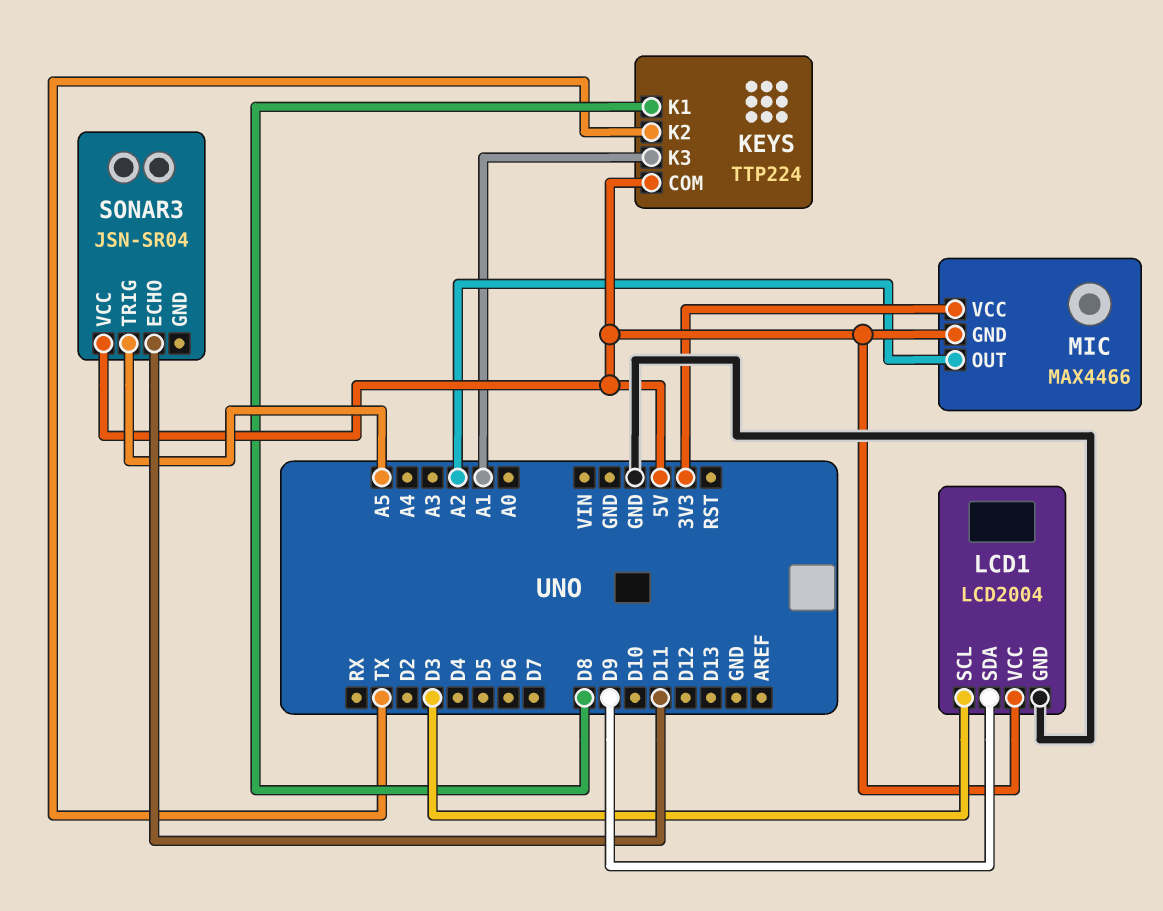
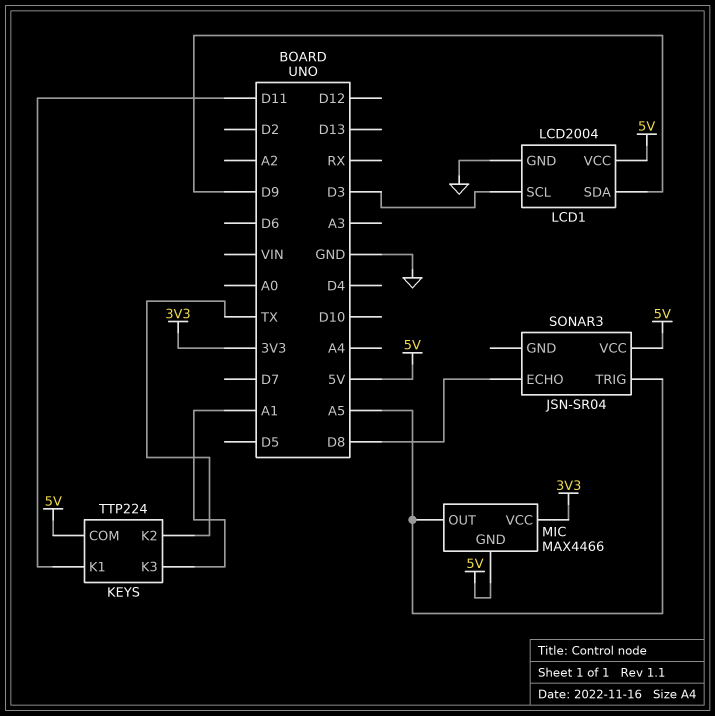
KEYS pin K1: D8 -> D11
MIC pin OUT: A2 -> A5
SONAR3 pin ECHO: D11 -> D8

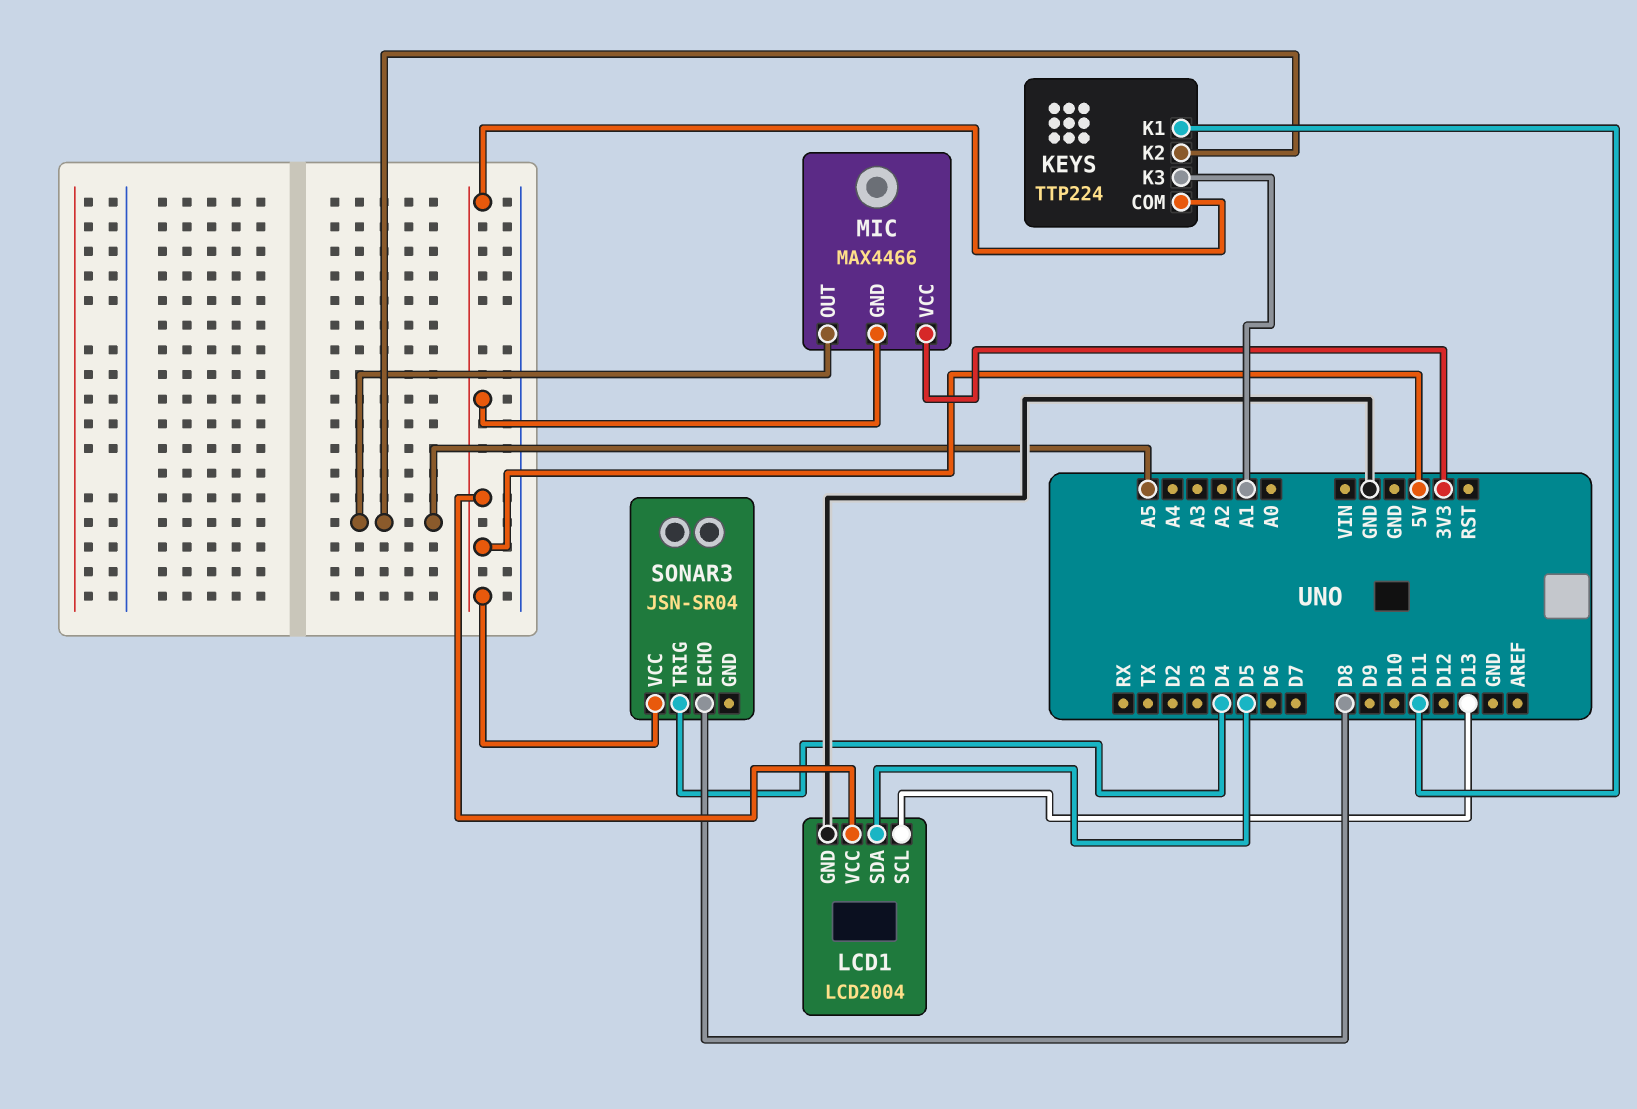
KEYS pin K2: TX -> A5
LCD1 pin SCL: D3 -> D13
LCD1 pin SDA: D9 -> D5
SONAR3 pin TRIG: A5 -> D4

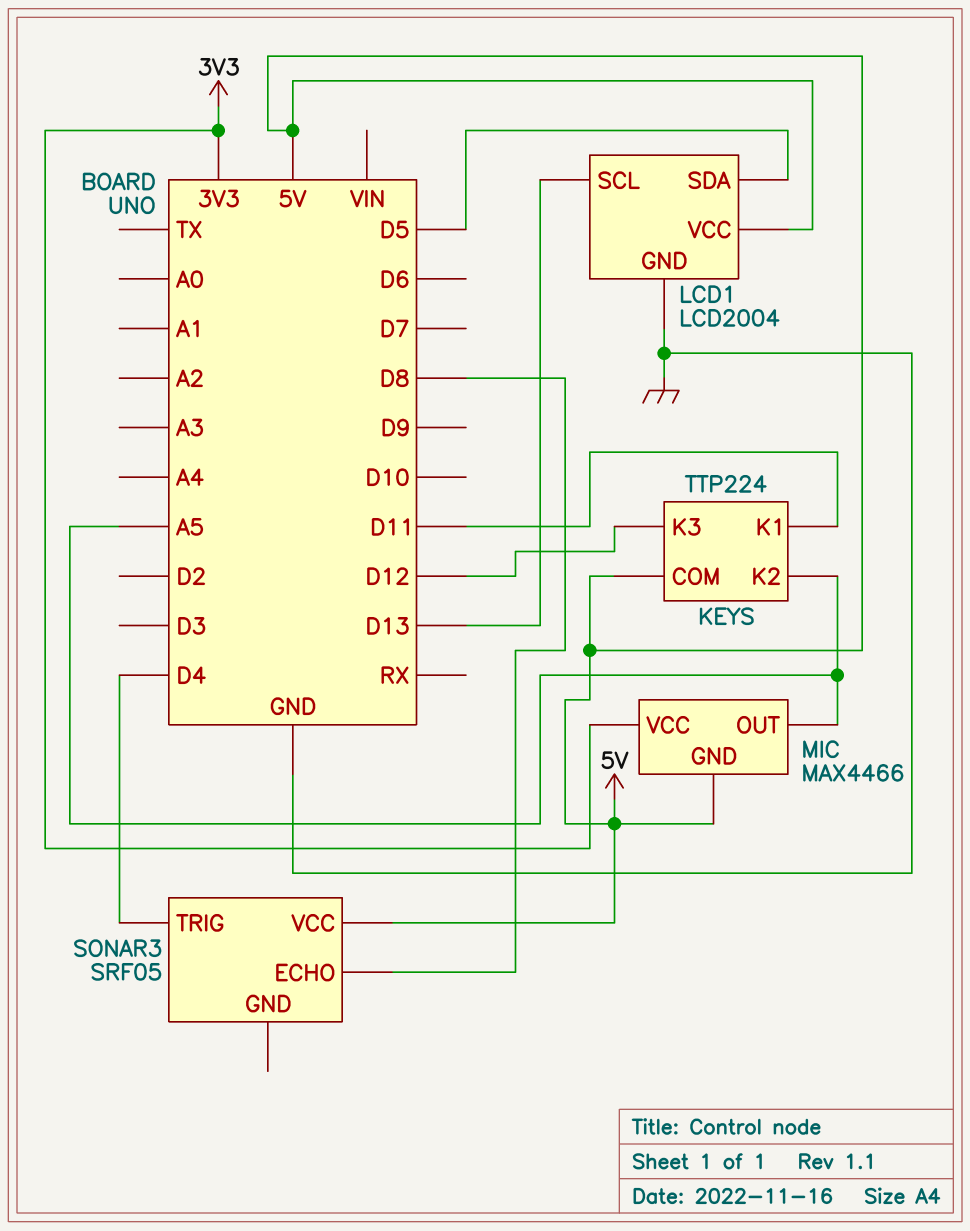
KEYS pin K3: A1 -> D12
SONAR3: JSN-SR04 -> SRF05

